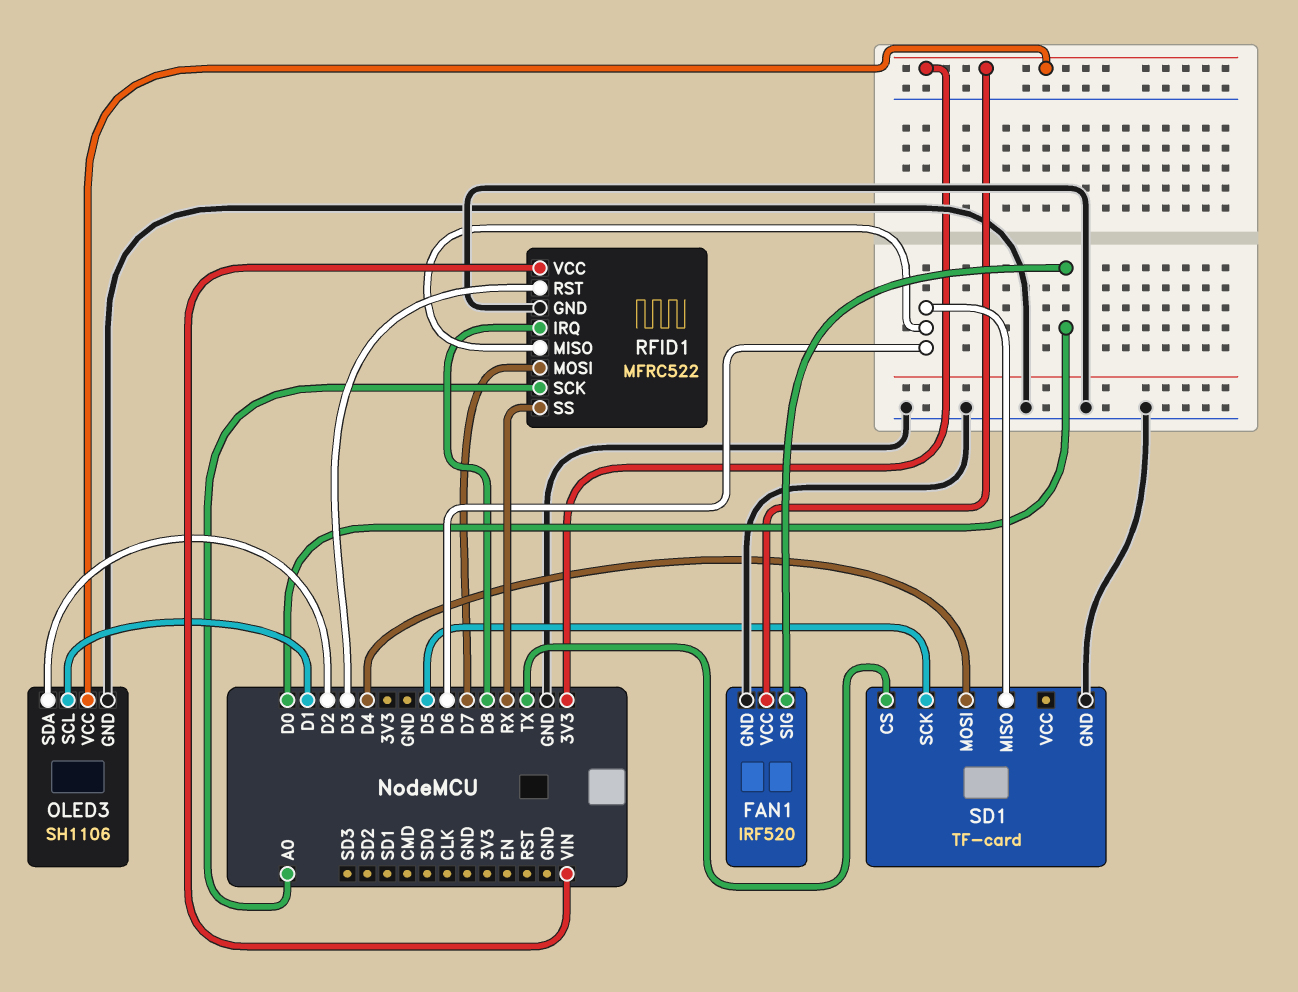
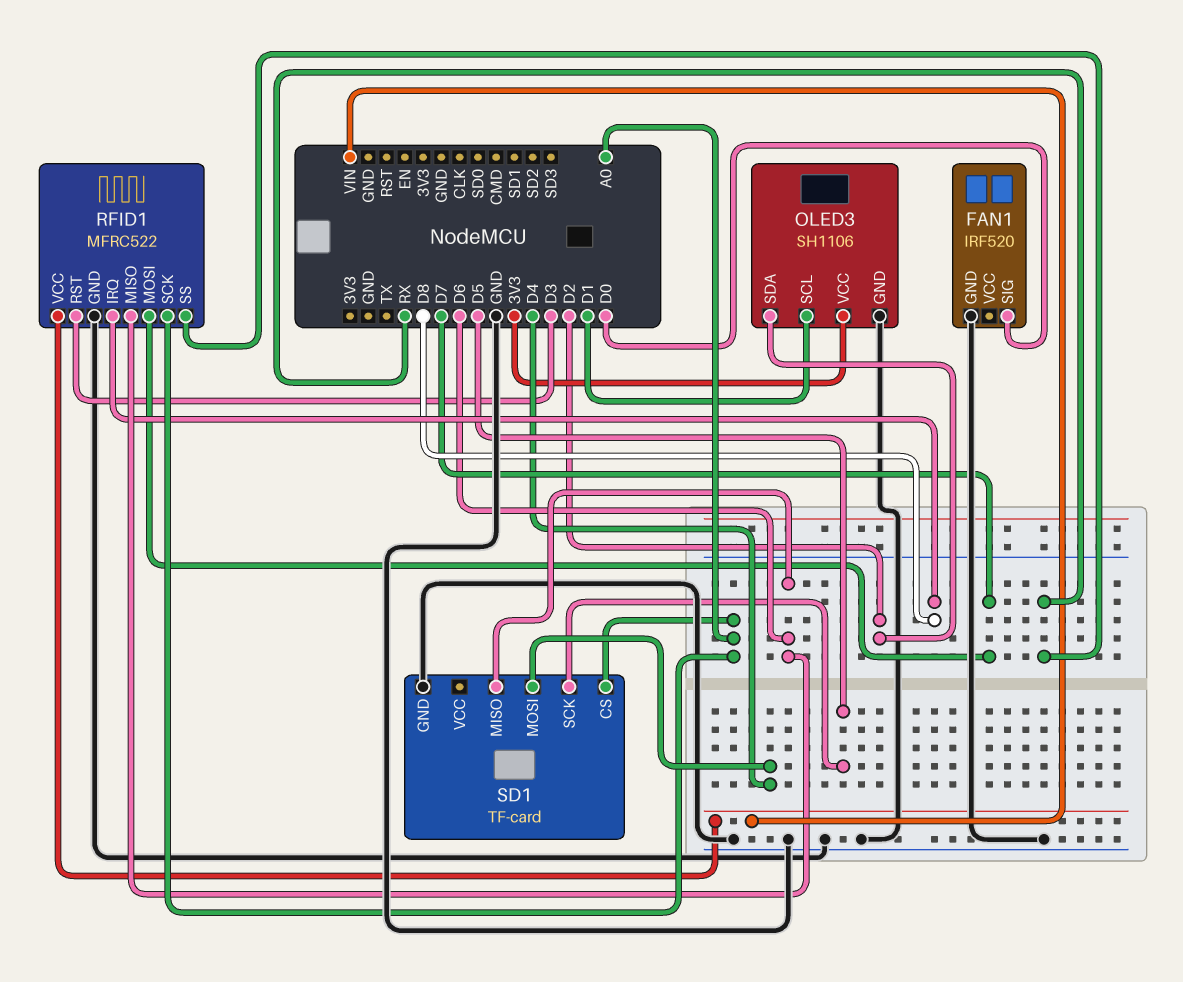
FAN1 pin VCC: 3V3 -> none
SD1 pin CS: TX -> A0

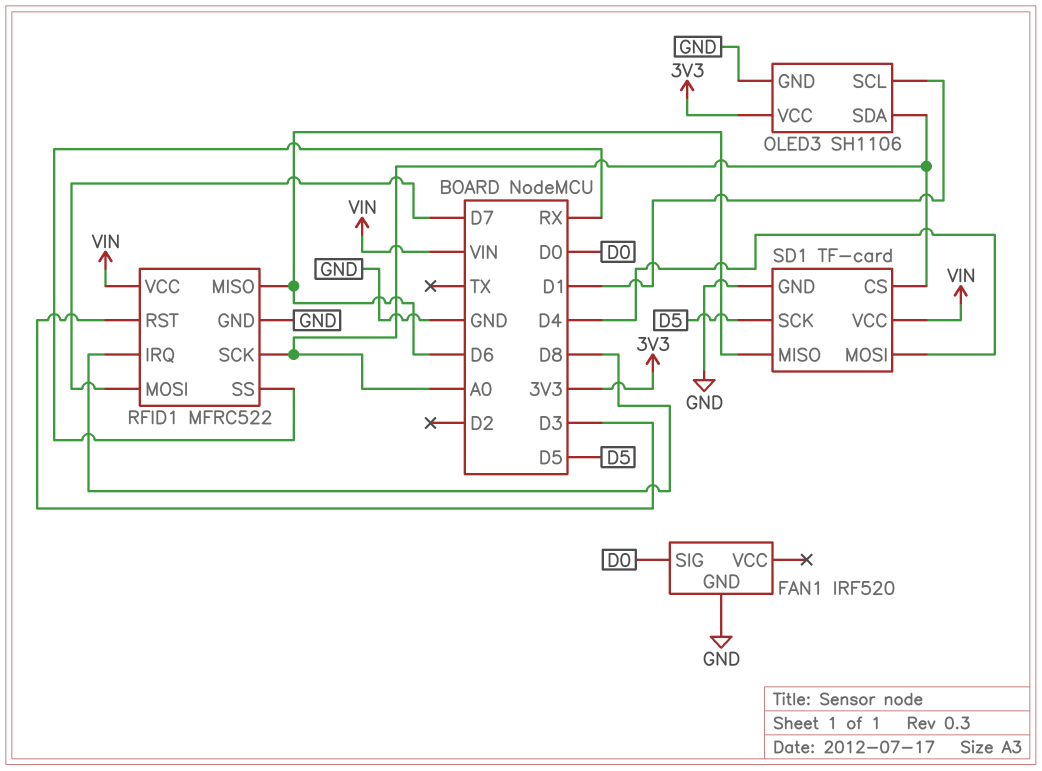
OLED3 pin SDA: D2 -> A0
SD1 pin VCC: none -> VIN

